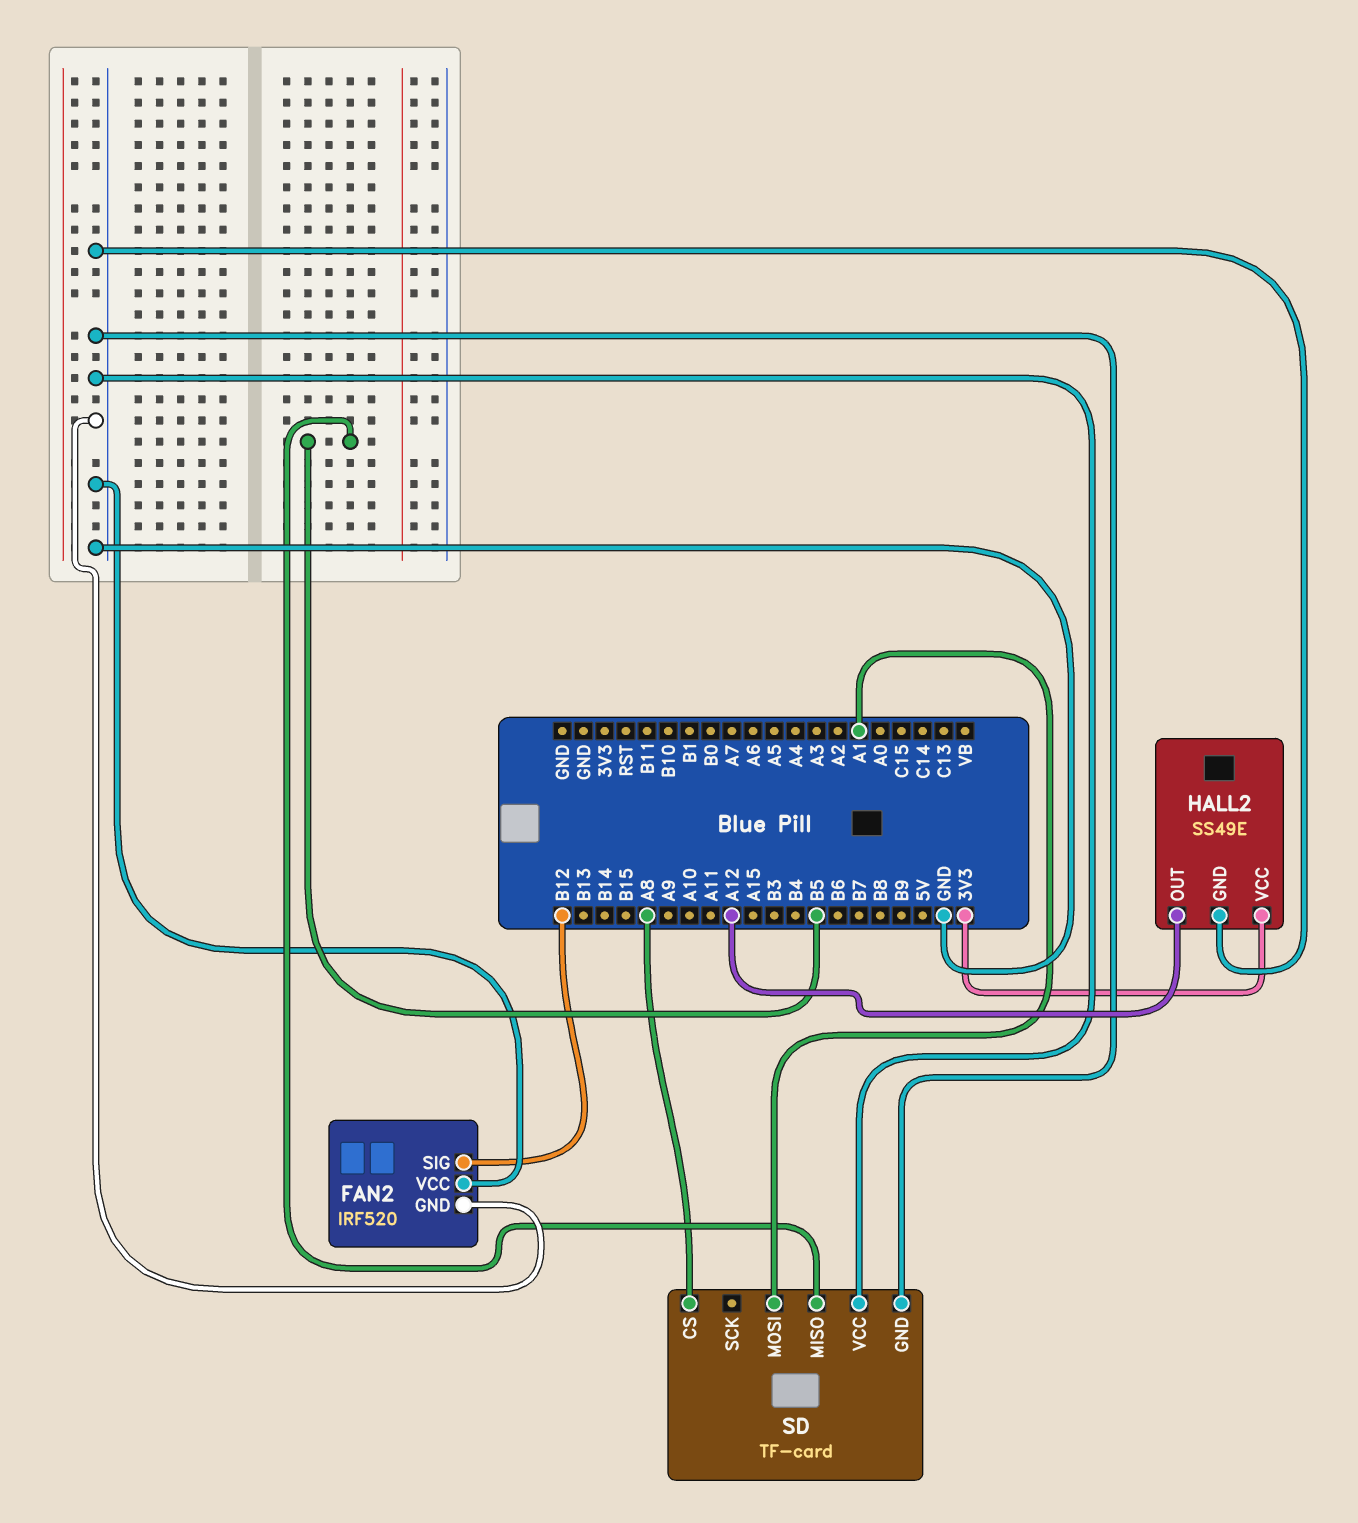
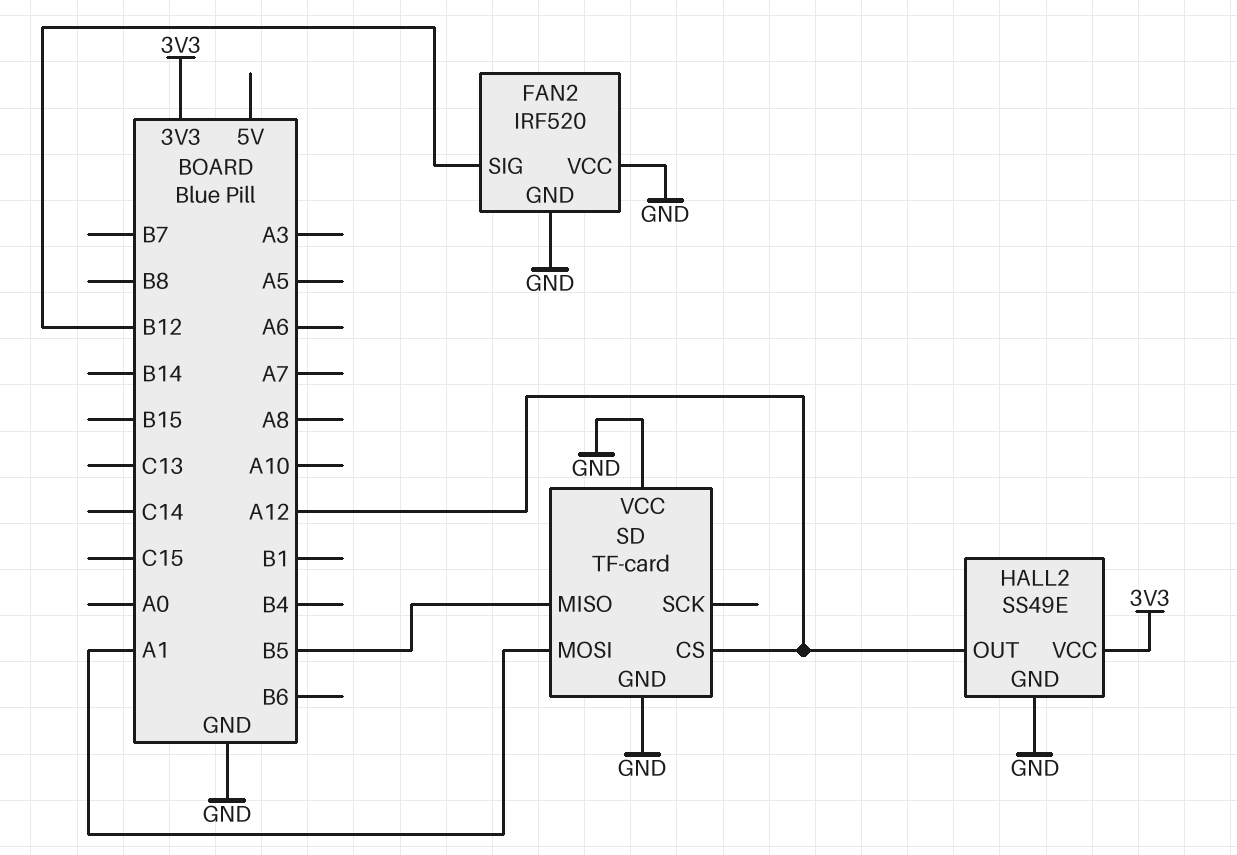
SD pin CS: A8 -> A12

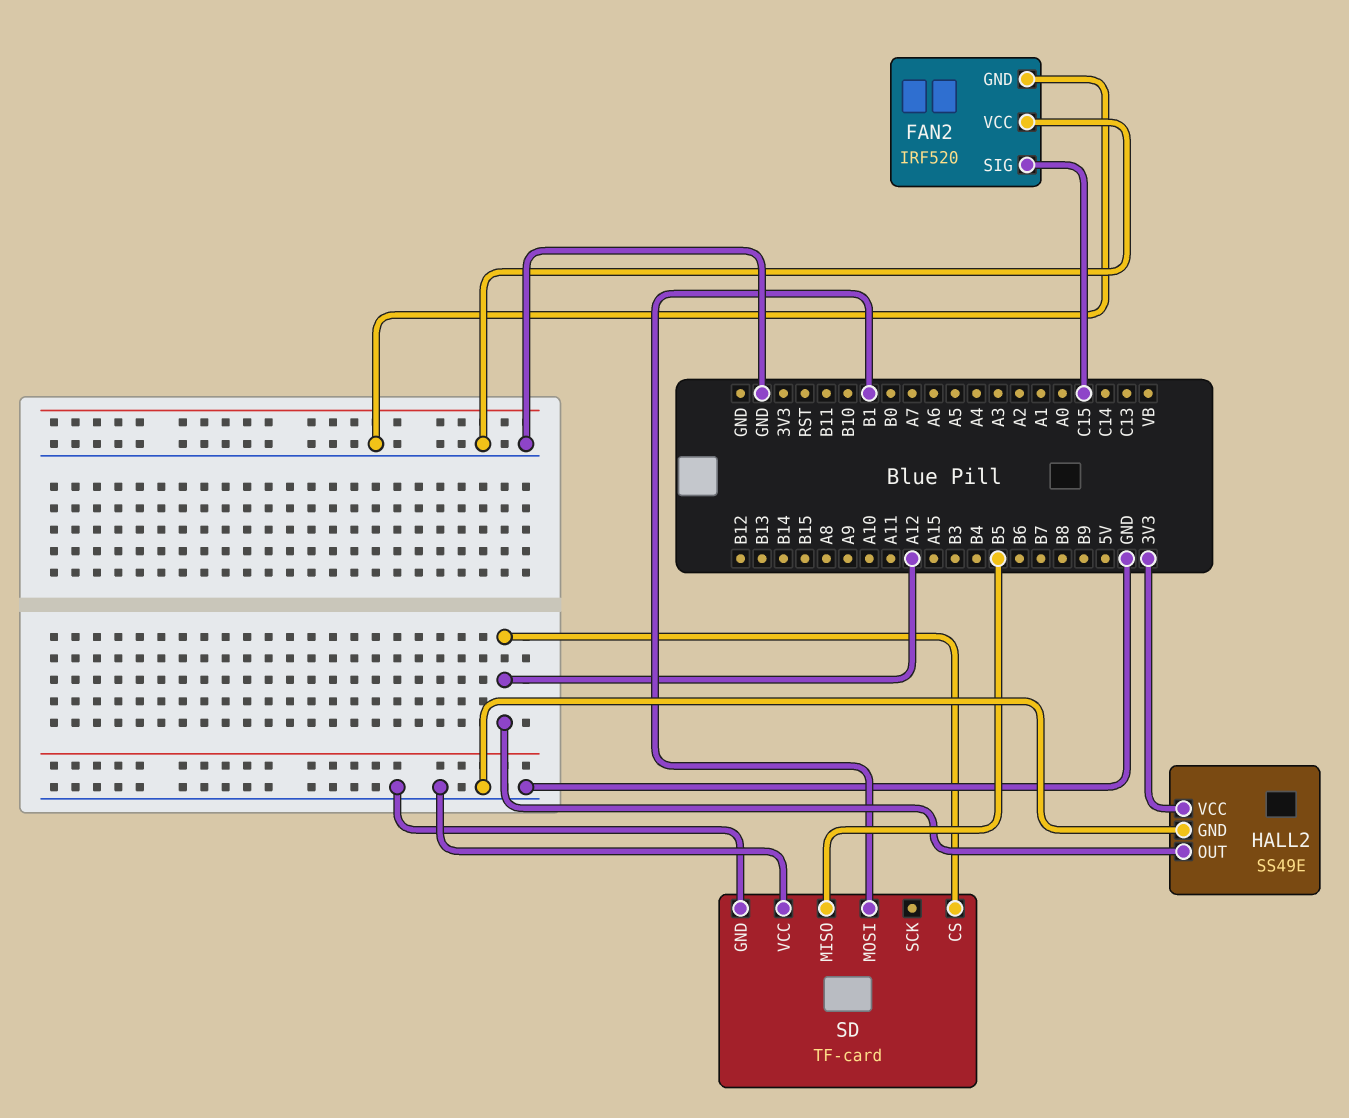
FAN2 pin SIG: B12 -> C15
SD pin MOSI: A1 -> B1

